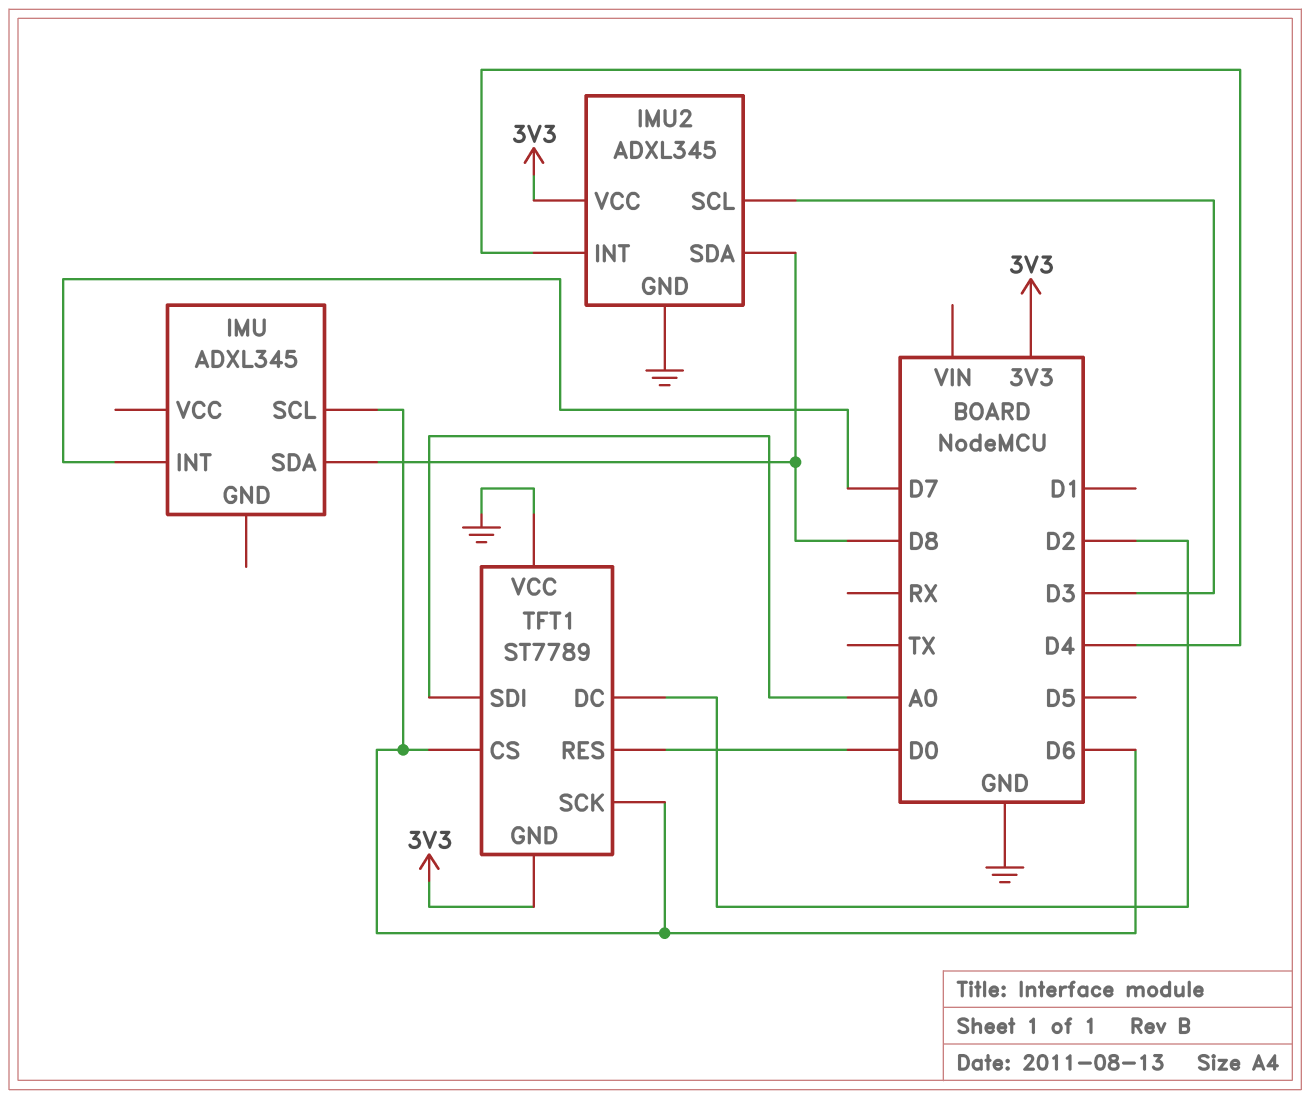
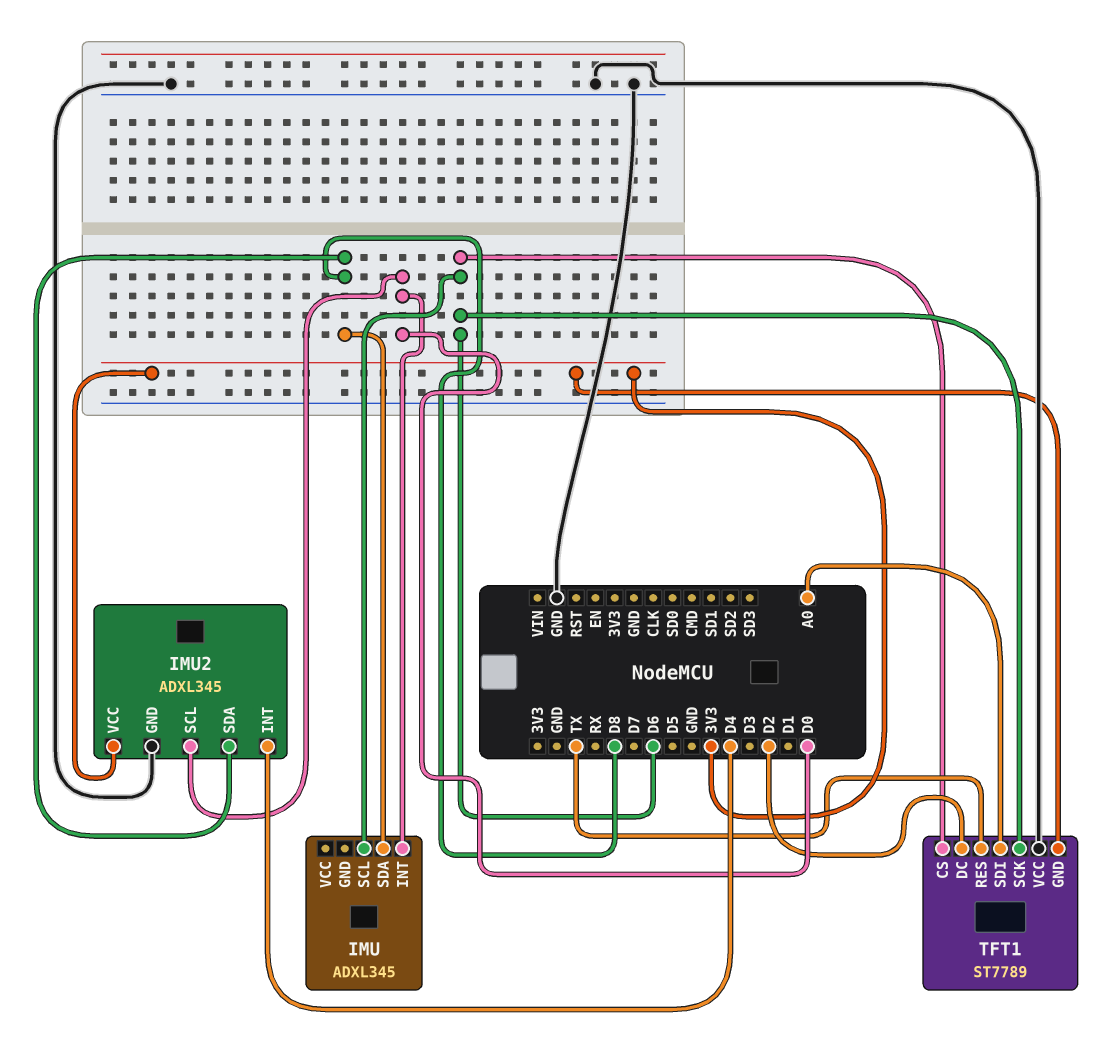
IMU pin INT: D7 -> D0
IMU2 pin SCL: D3 -> D0
TFT1 pin RES: D0 -> TX

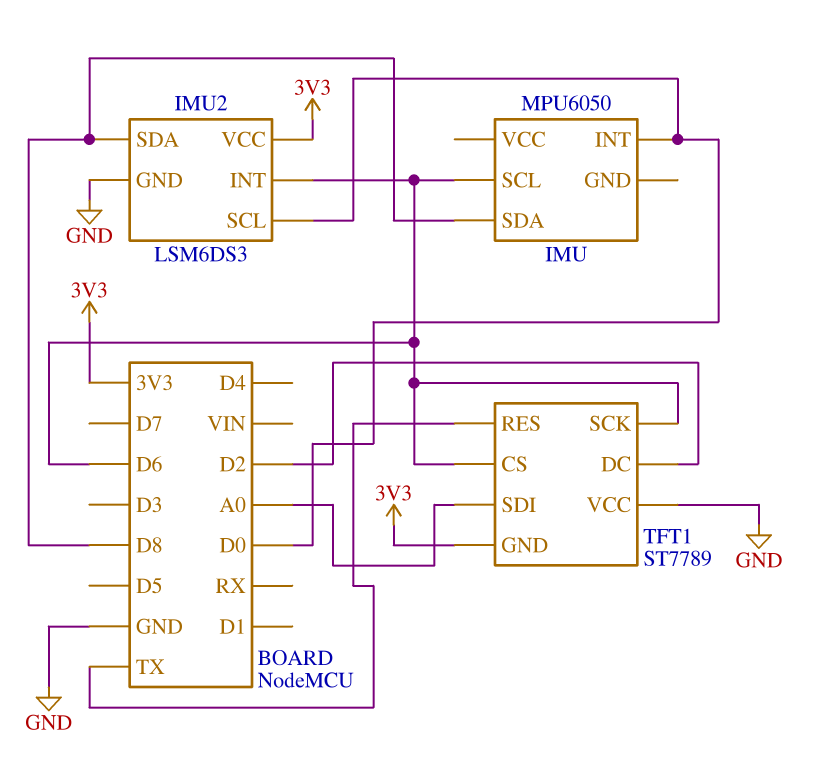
IMU: ADXL345 -> MPU6050
IMU2: ADXL345 -> LSM6DS3
IMU2 pin INT: D4 -> D6

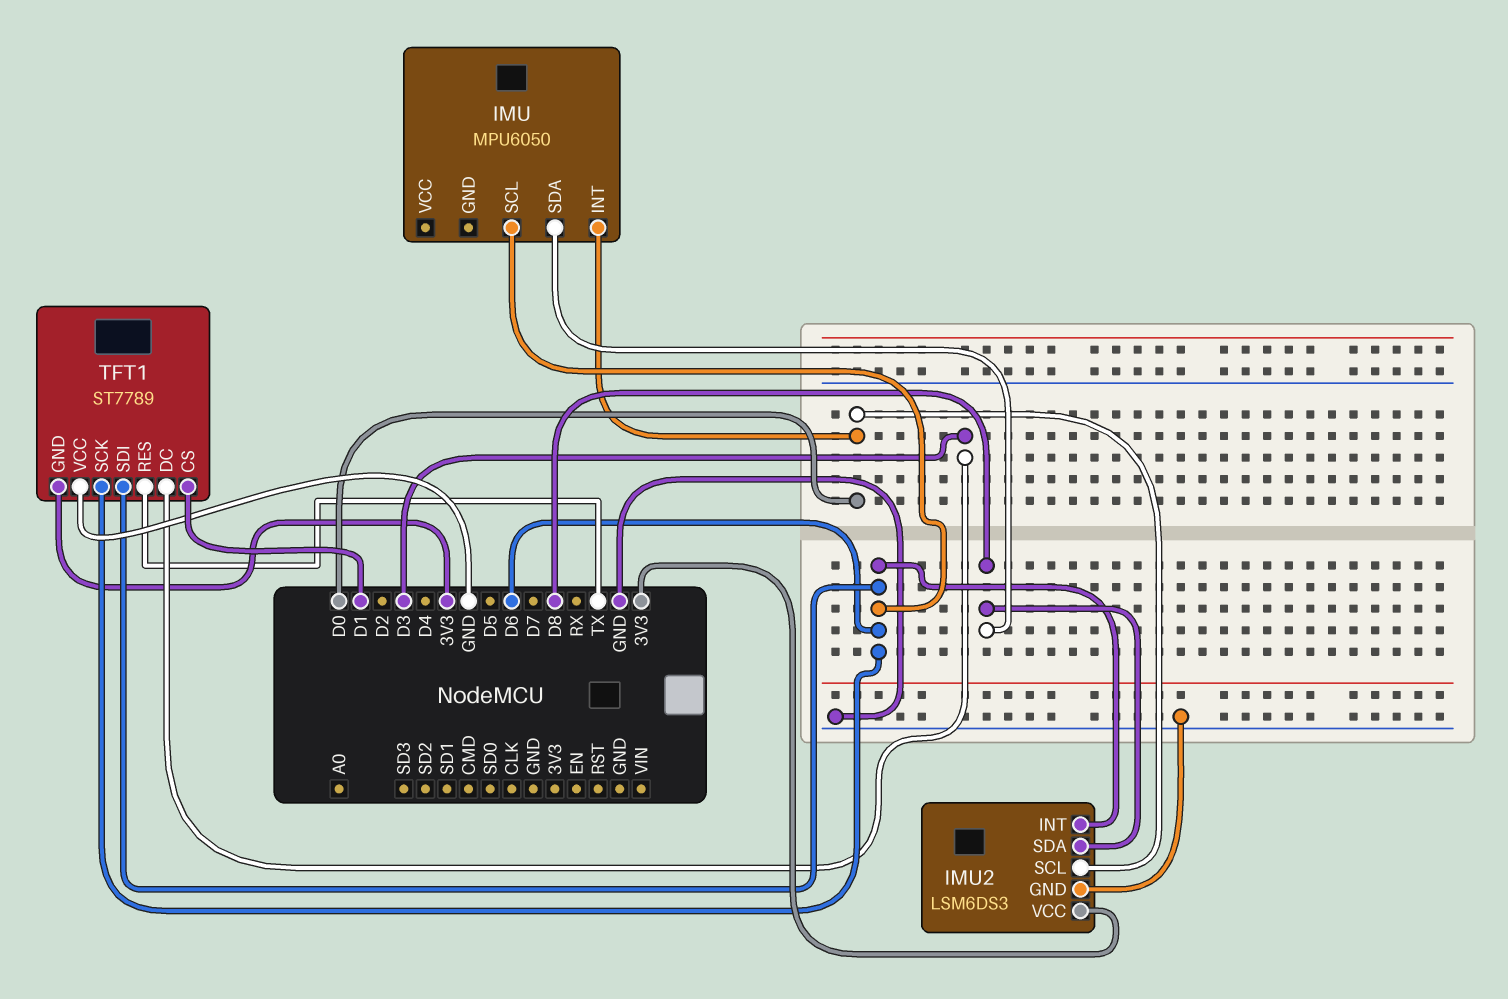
TFT1 pin CS: D6 -> D1
TFT1 pin DC: D2 -> D3
TFT1 pin SDI: A0 -> D6

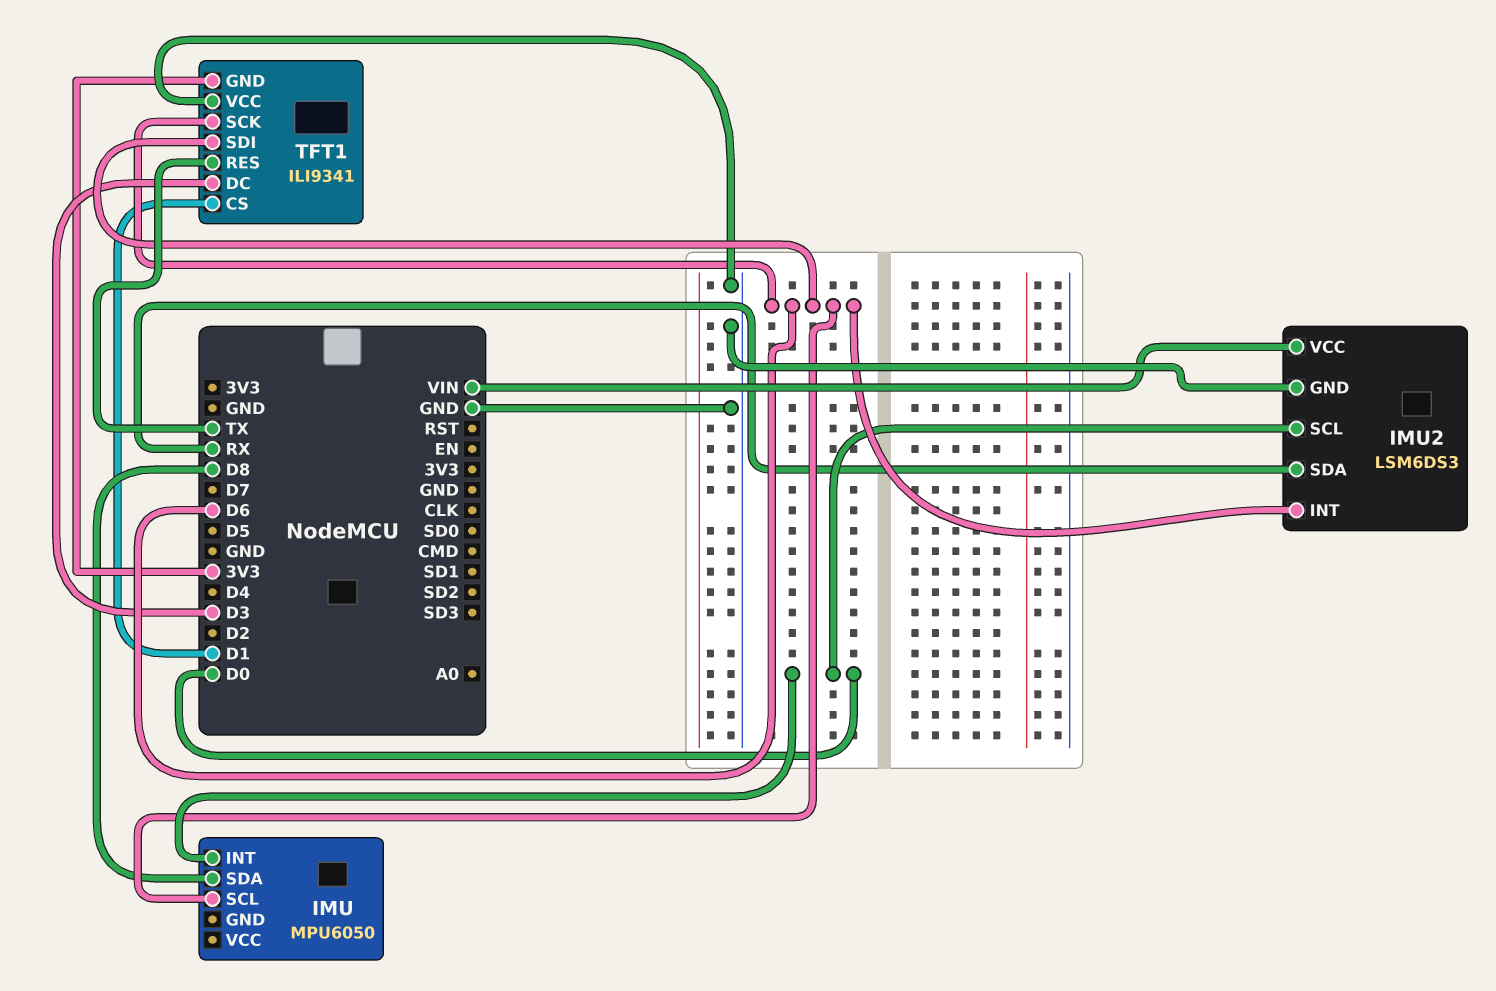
IMU2 pin SDA: D8 -> RX
IMU2 pin VCC: 3V3 -> VIN
TFT1: ST7789 -> ILI9341

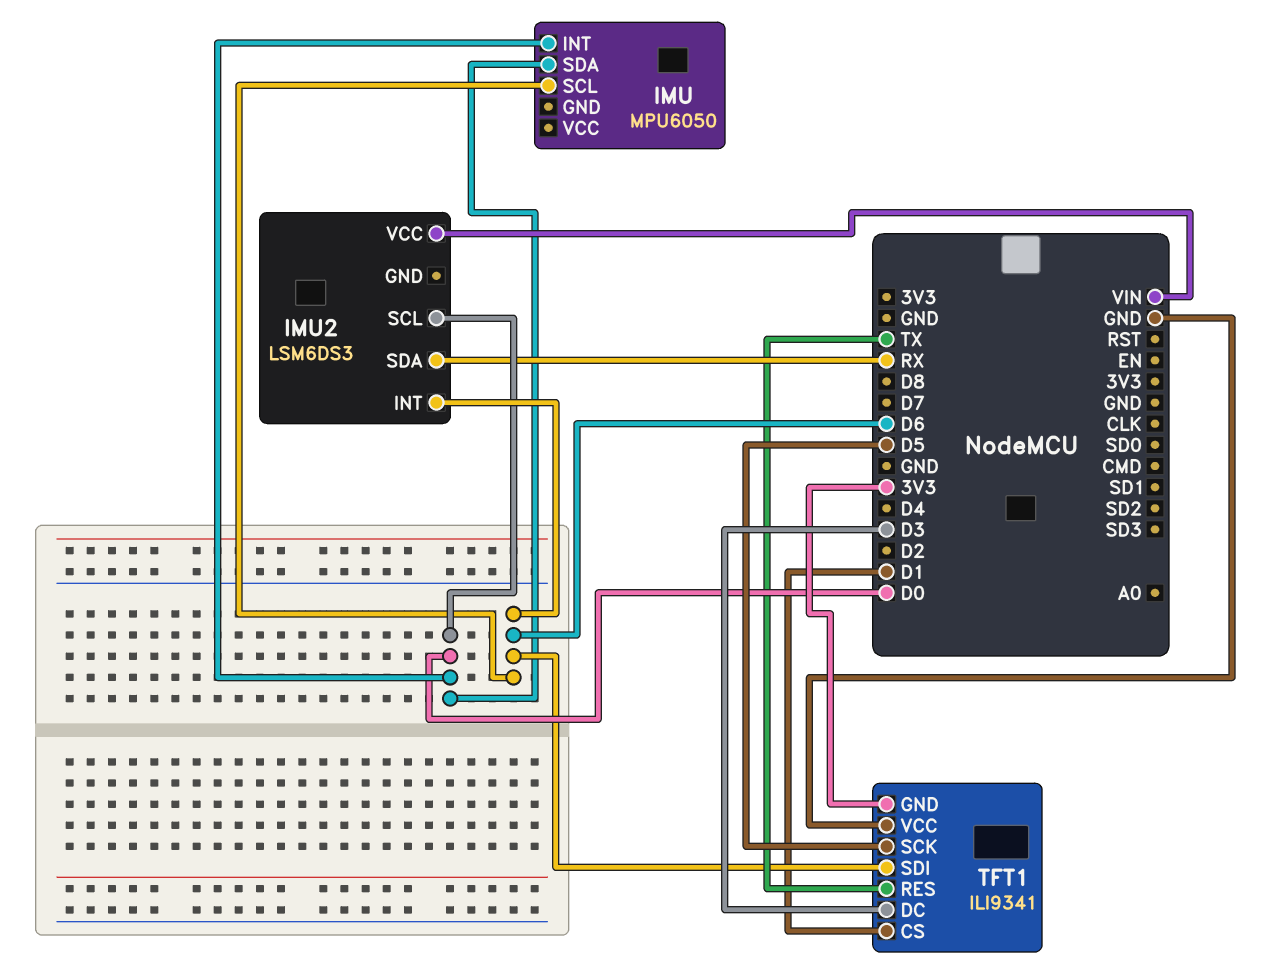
IMU pin SDA: D8 -> D0
IMU2 pin GND: GND -> none
TFT1 pin SCK: D6 -> D5

